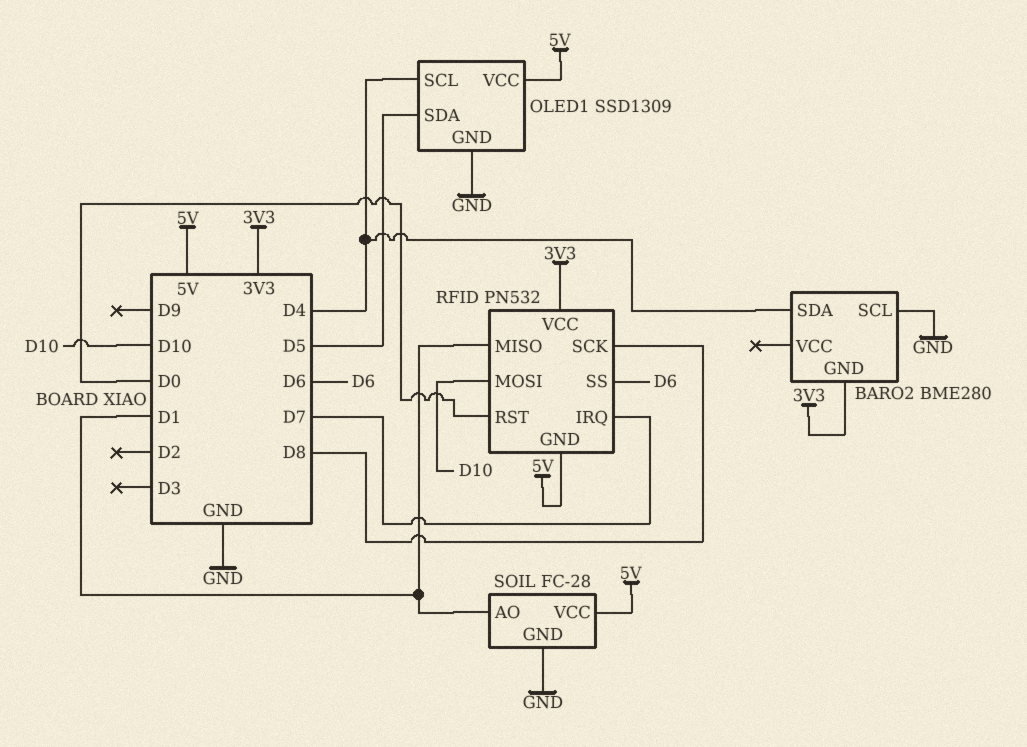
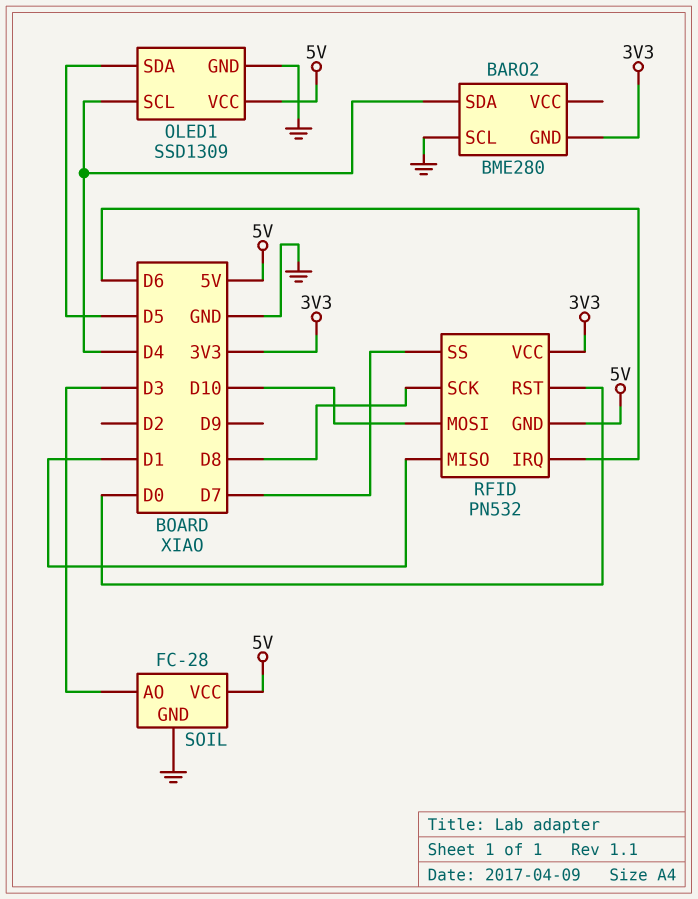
RFID pin IRQ: D7 -> D6
RFID pin SS: D6 -> D7
SOIL pin AO: D1 -> D3

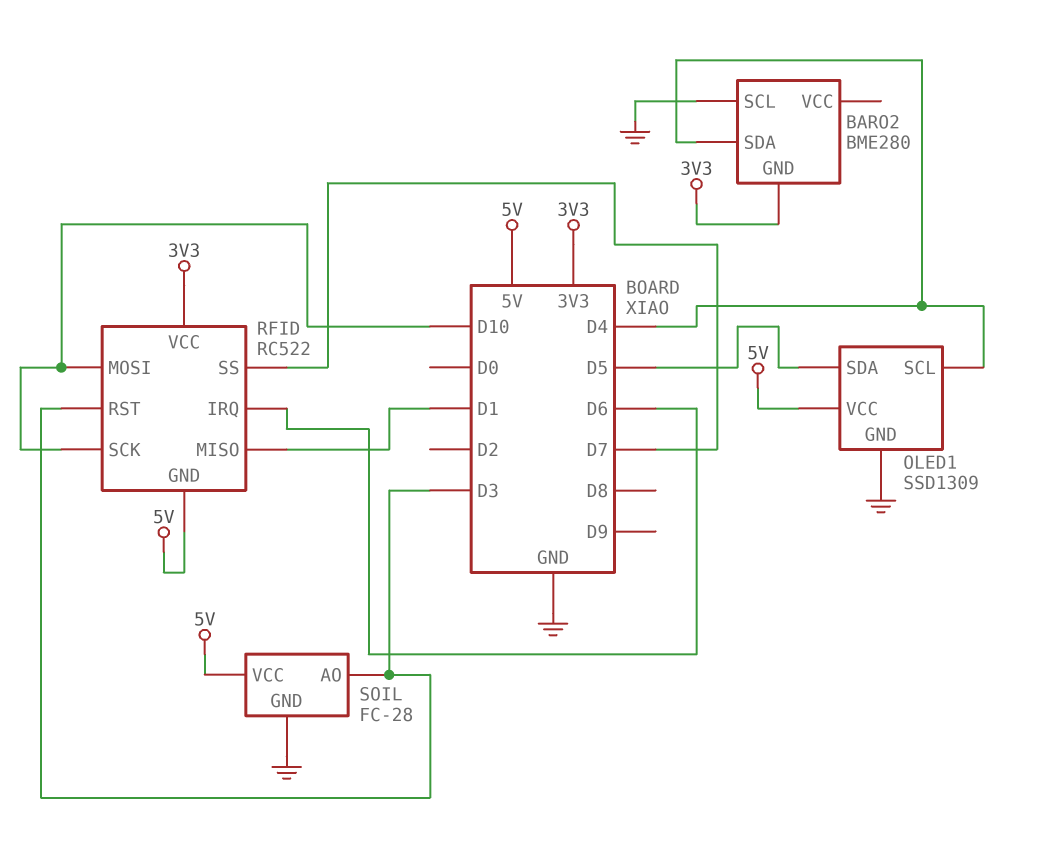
RFID: PN532 -> RC522
RFID pin RST: D0 -> D3
RFID pin SCK: D8 -> D10

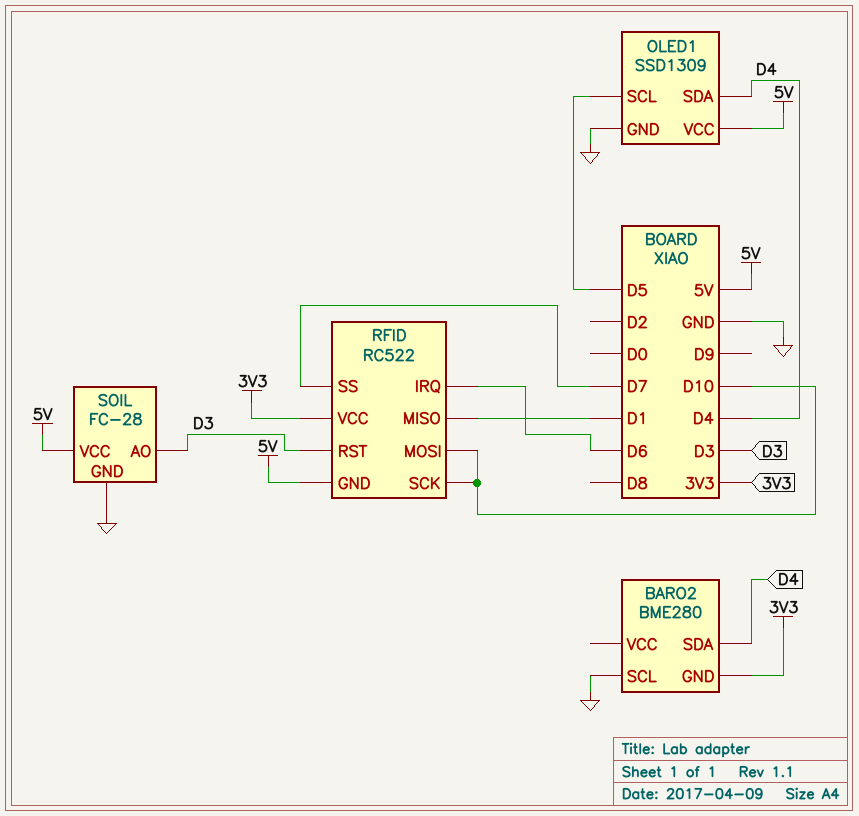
OLED1 pin SCL: D4 -> D5
OLED1 pin SDA: D5 -> D4

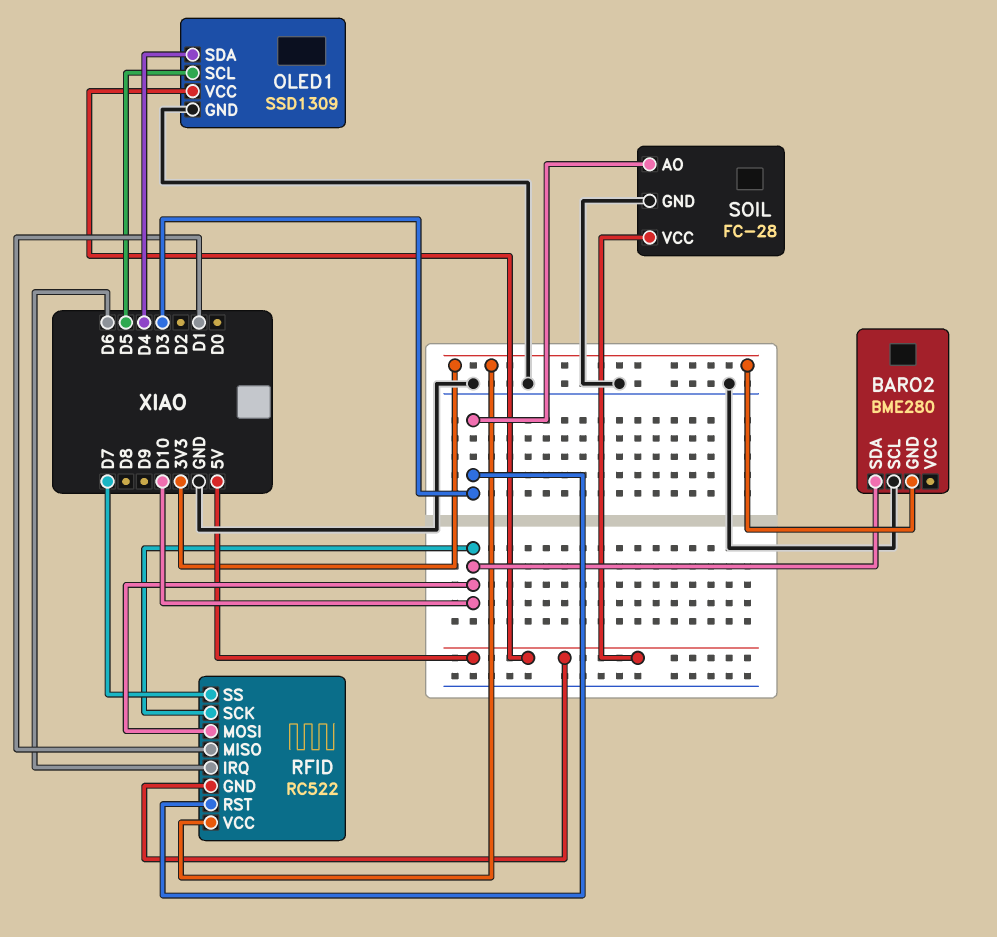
BARO2 pin SDA: D4 -> D10

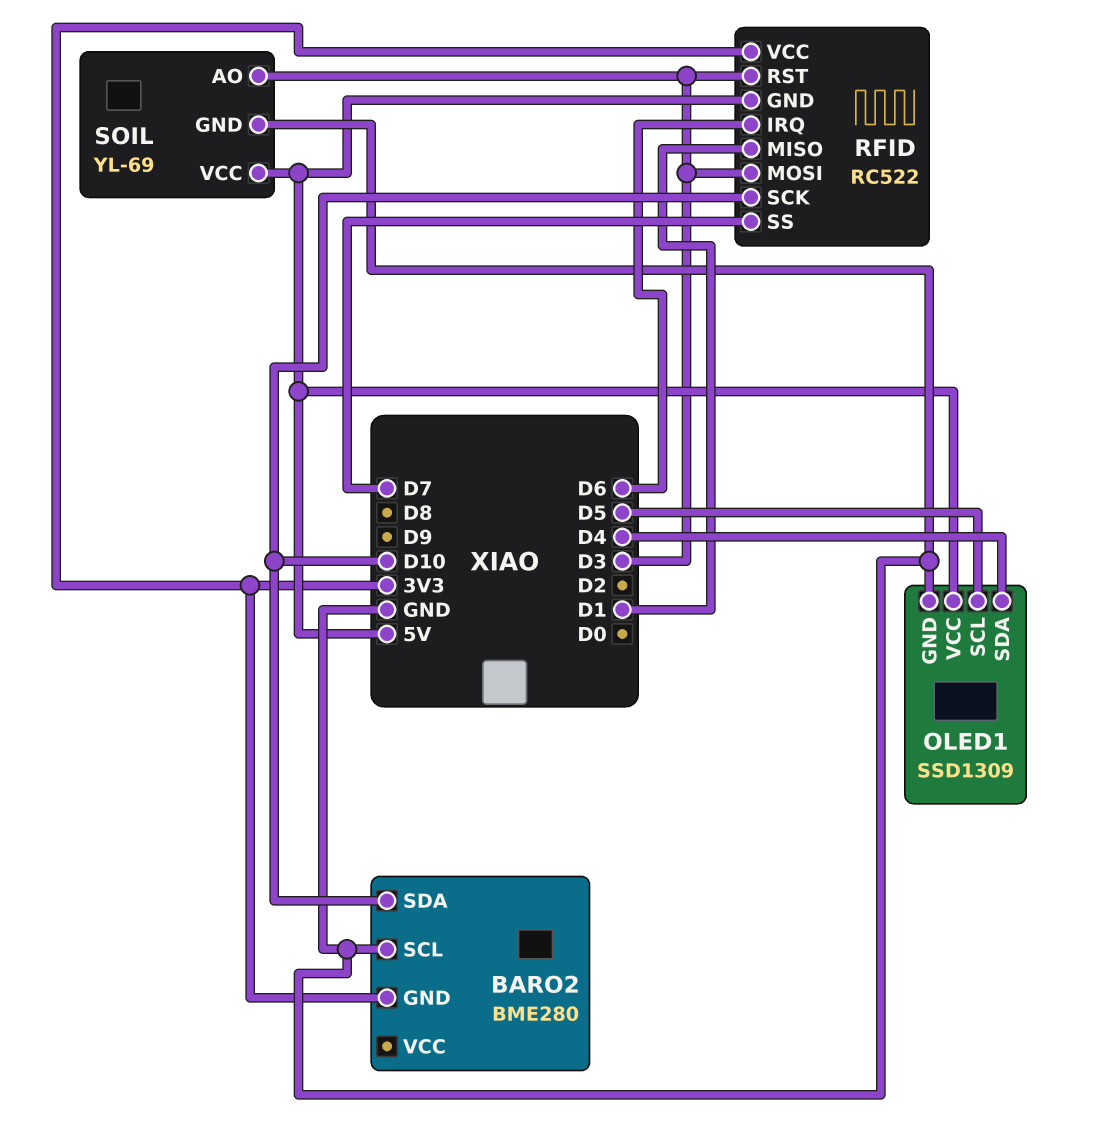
RFID pin MOSI: D10 -> D3
SOIL: FC-28 -> YL-69

